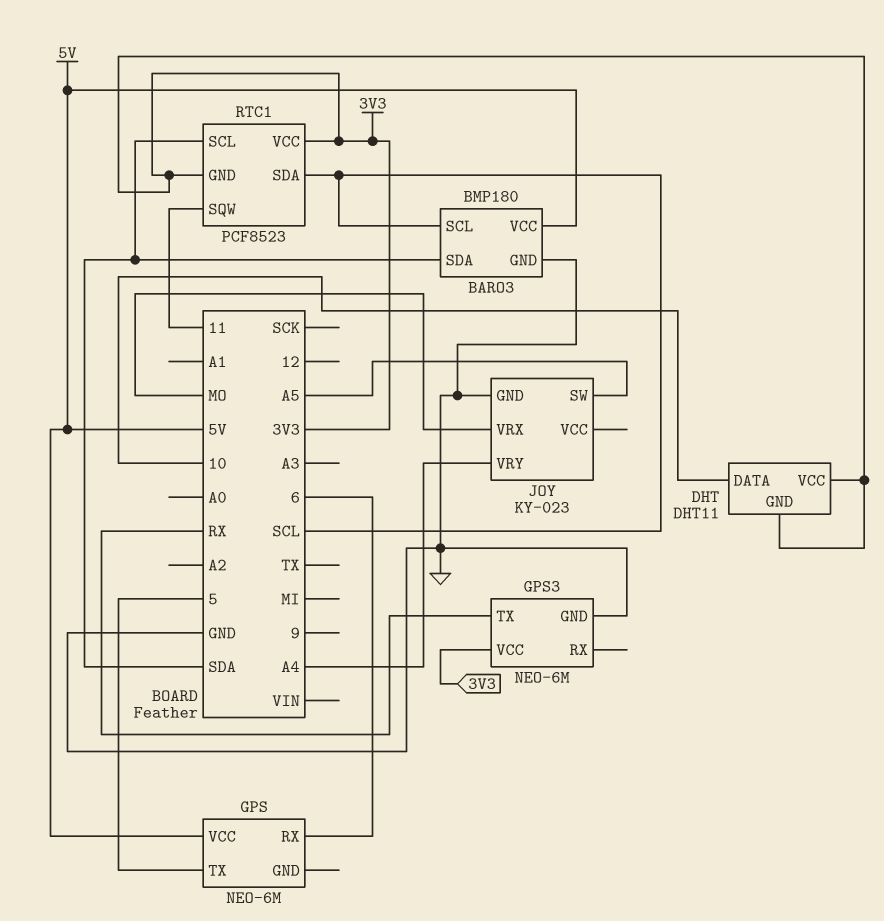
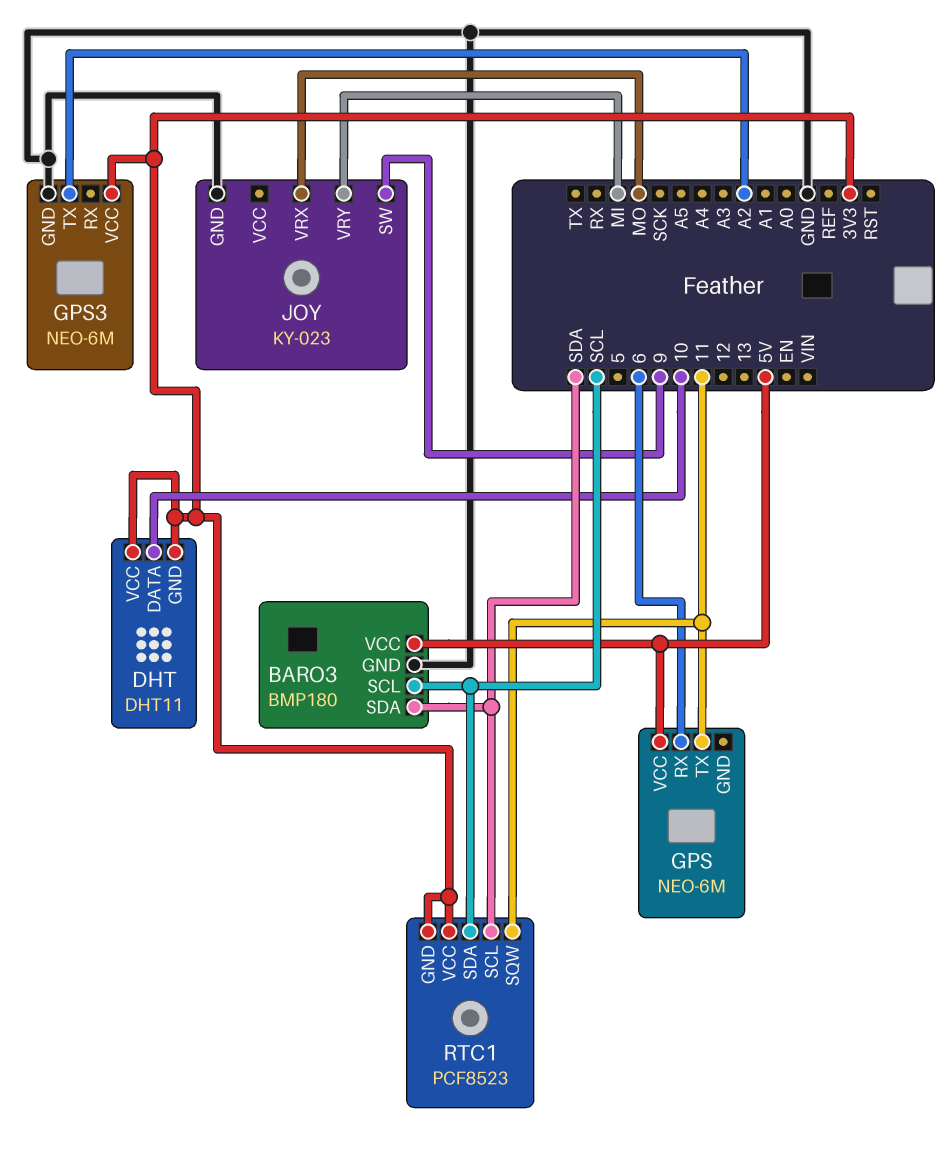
GPS pin TX: 5 -> 11
GPS3 pin TX: RX -> A2
JOY pin SW: A5 -> 9
JOY pin VRY: A4 -> MI

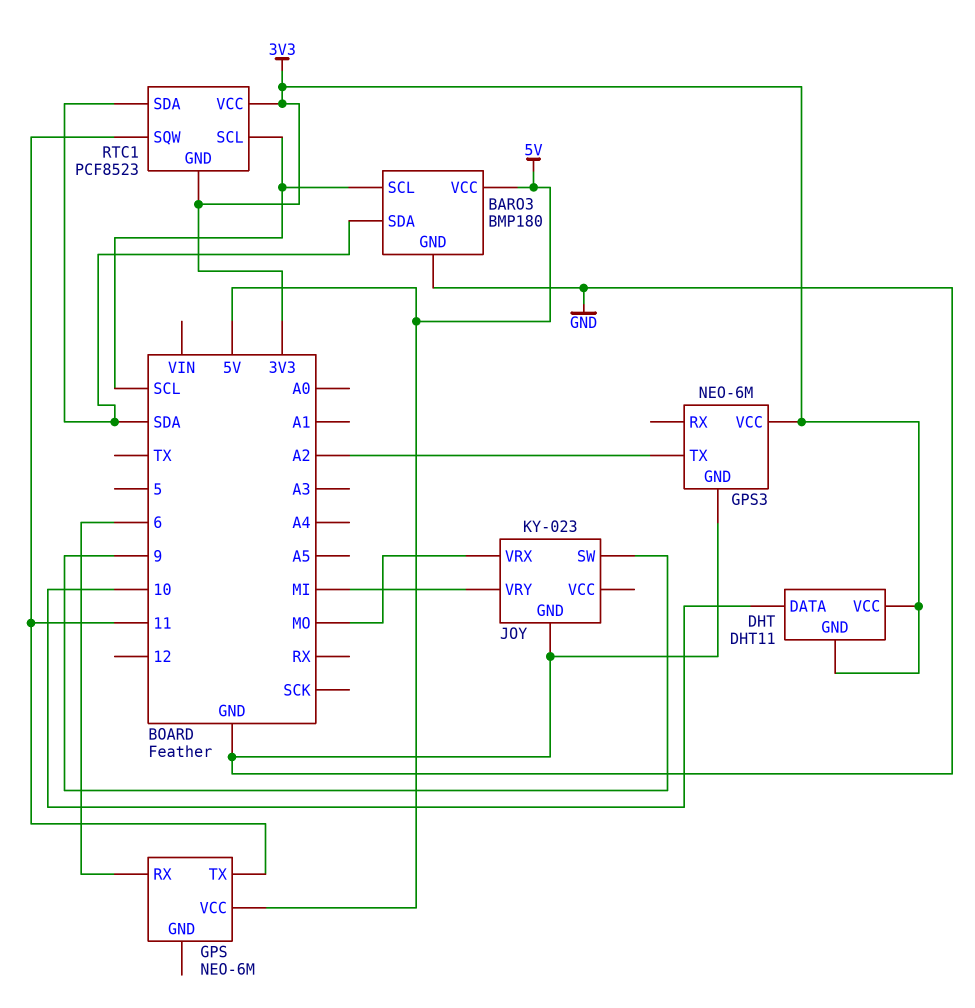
RTC1 pin SCL: SDA -> SCL
RTC1 pin SDA: SCL -> SDA

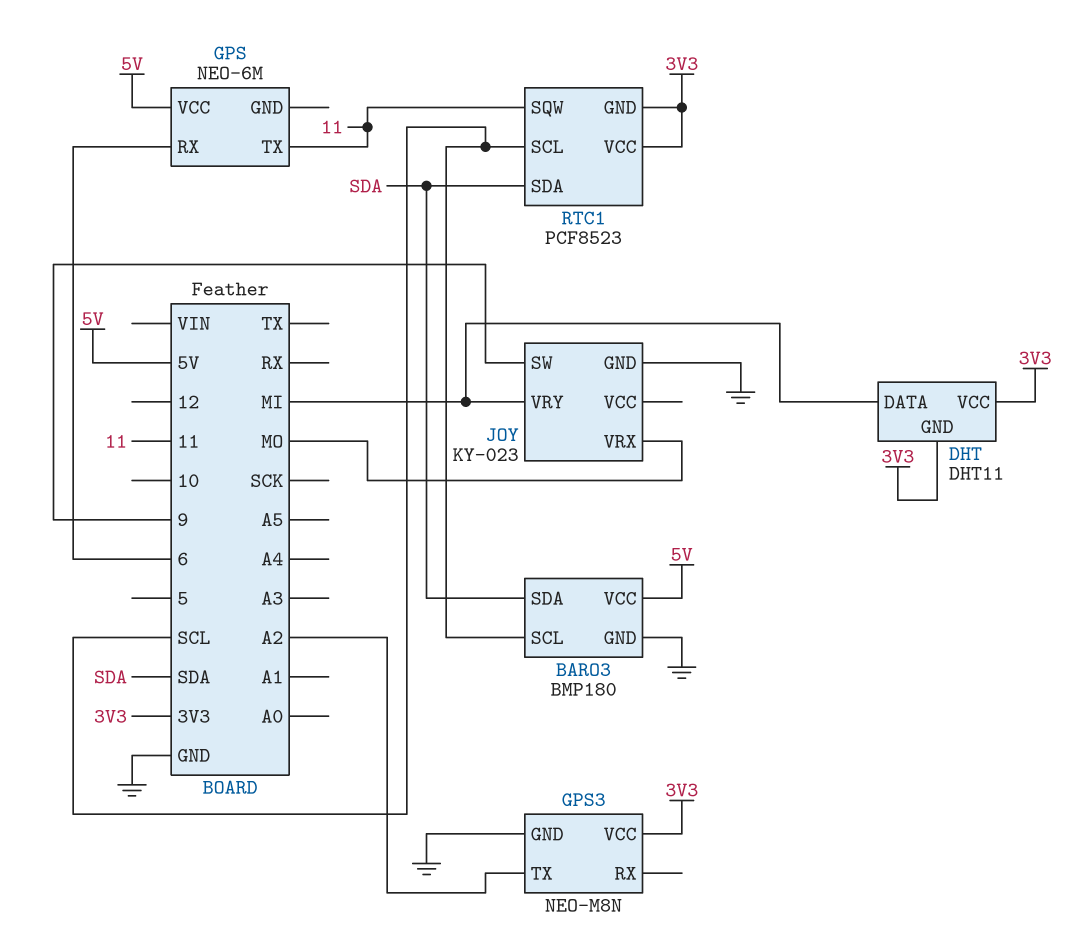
DHT pin DATA: 10 -> MI
GPS3: NEO-6M -> NEO-M8N

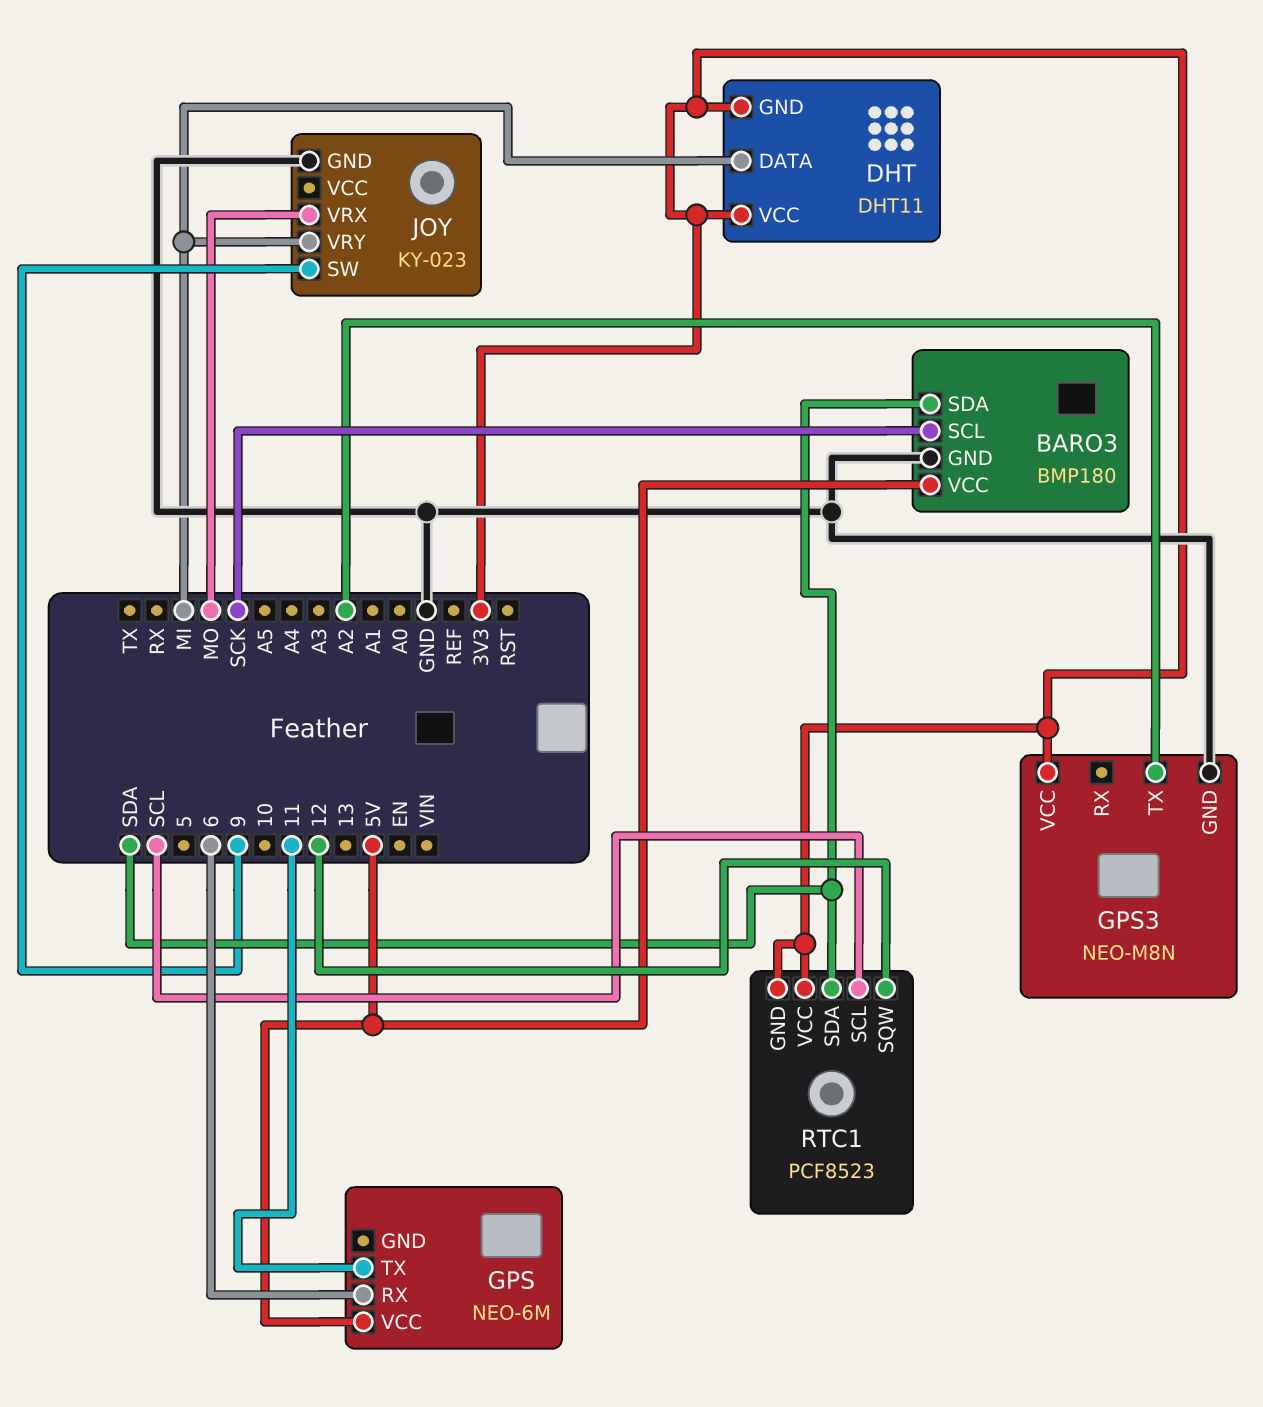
BARO3 pin SCL: SCL -> SCK
RTC1 pin SQW: 11 -> 12

